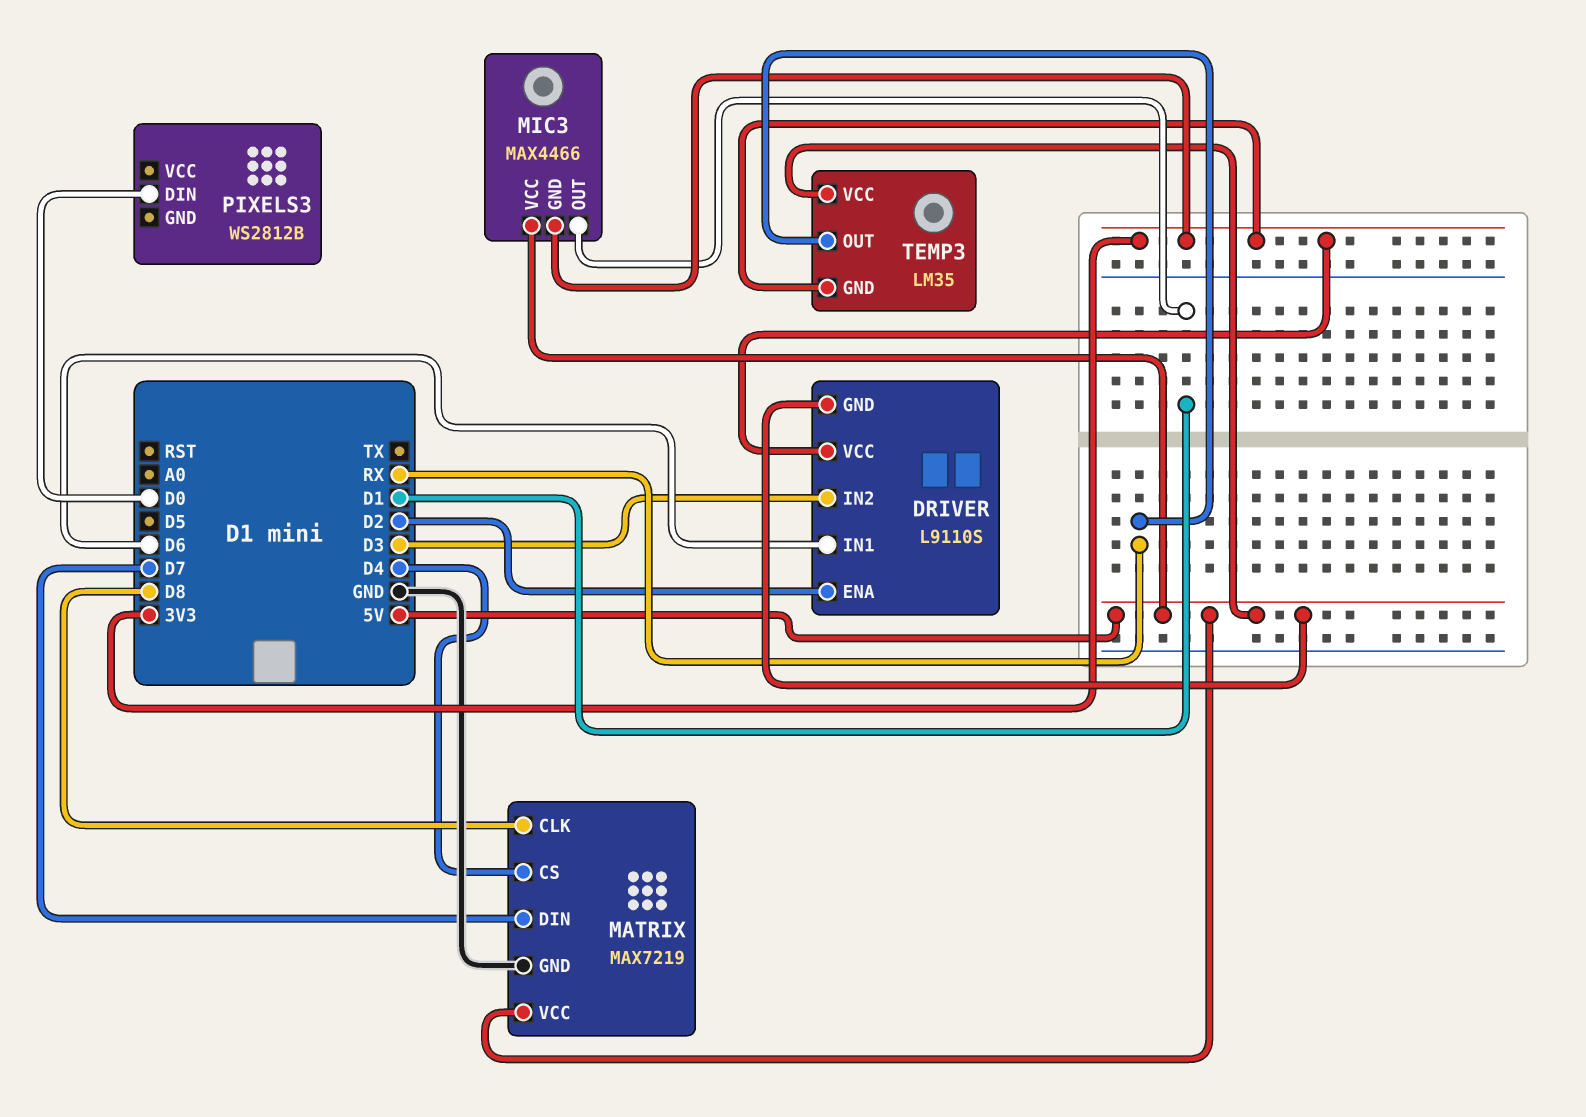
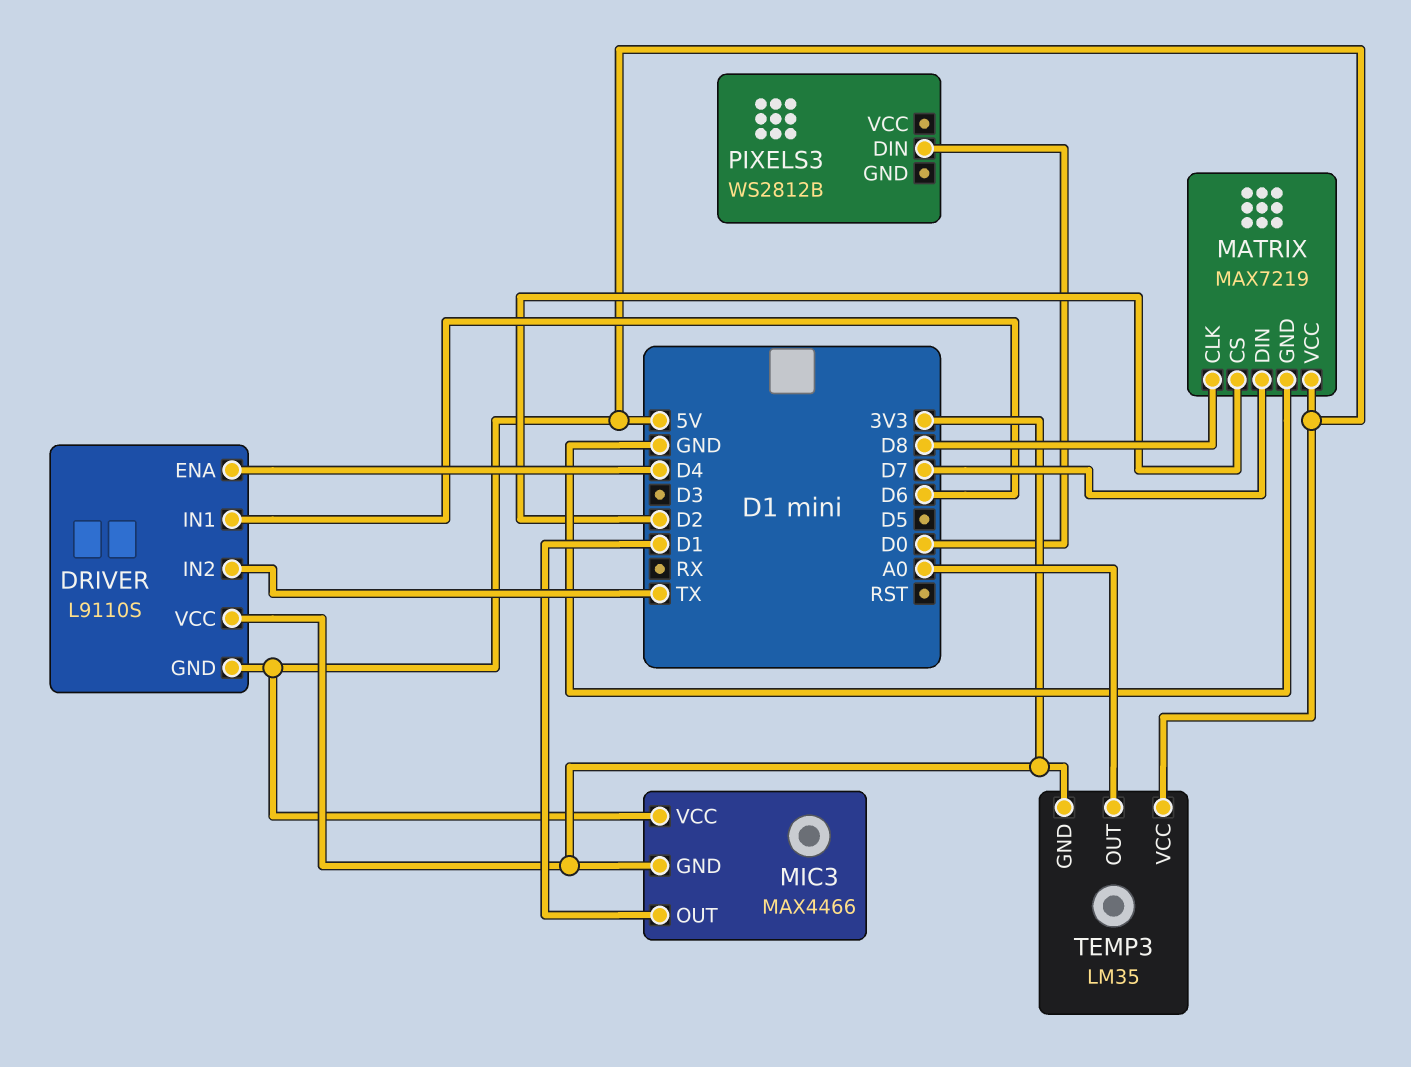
DRIVER pin ENA: D2 -> D4
DRIVER pin IN2: D3 -> TX
MATRIX pin CS: D4 -> D2
TEMP3 pin OUT: RX -> A0

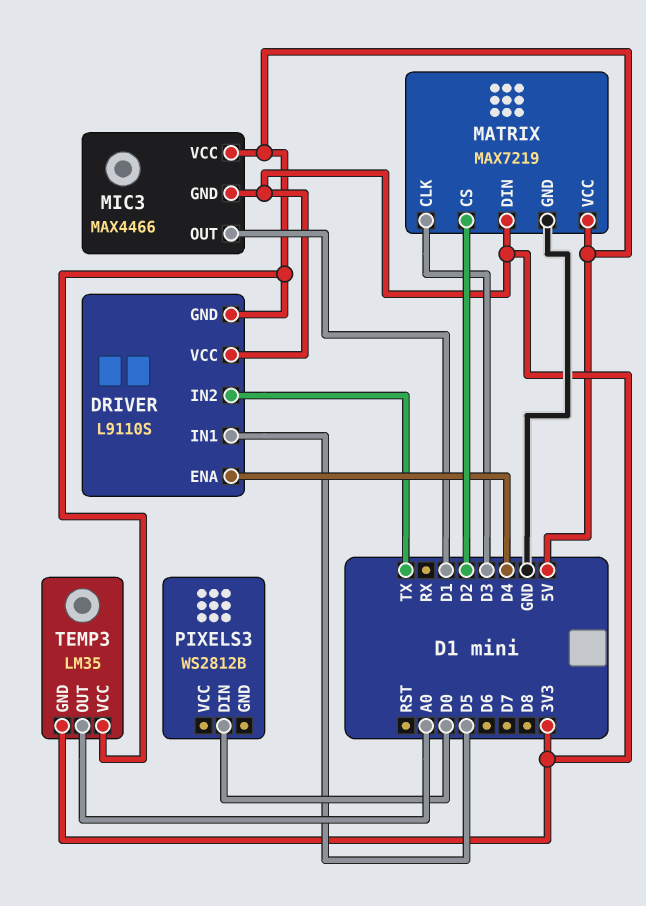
DRIVER pin IN1: D6 -> D5
MATRIX pin CLK: D8 -> D3
MATRIX pin DIN: D7 -> 3V3

